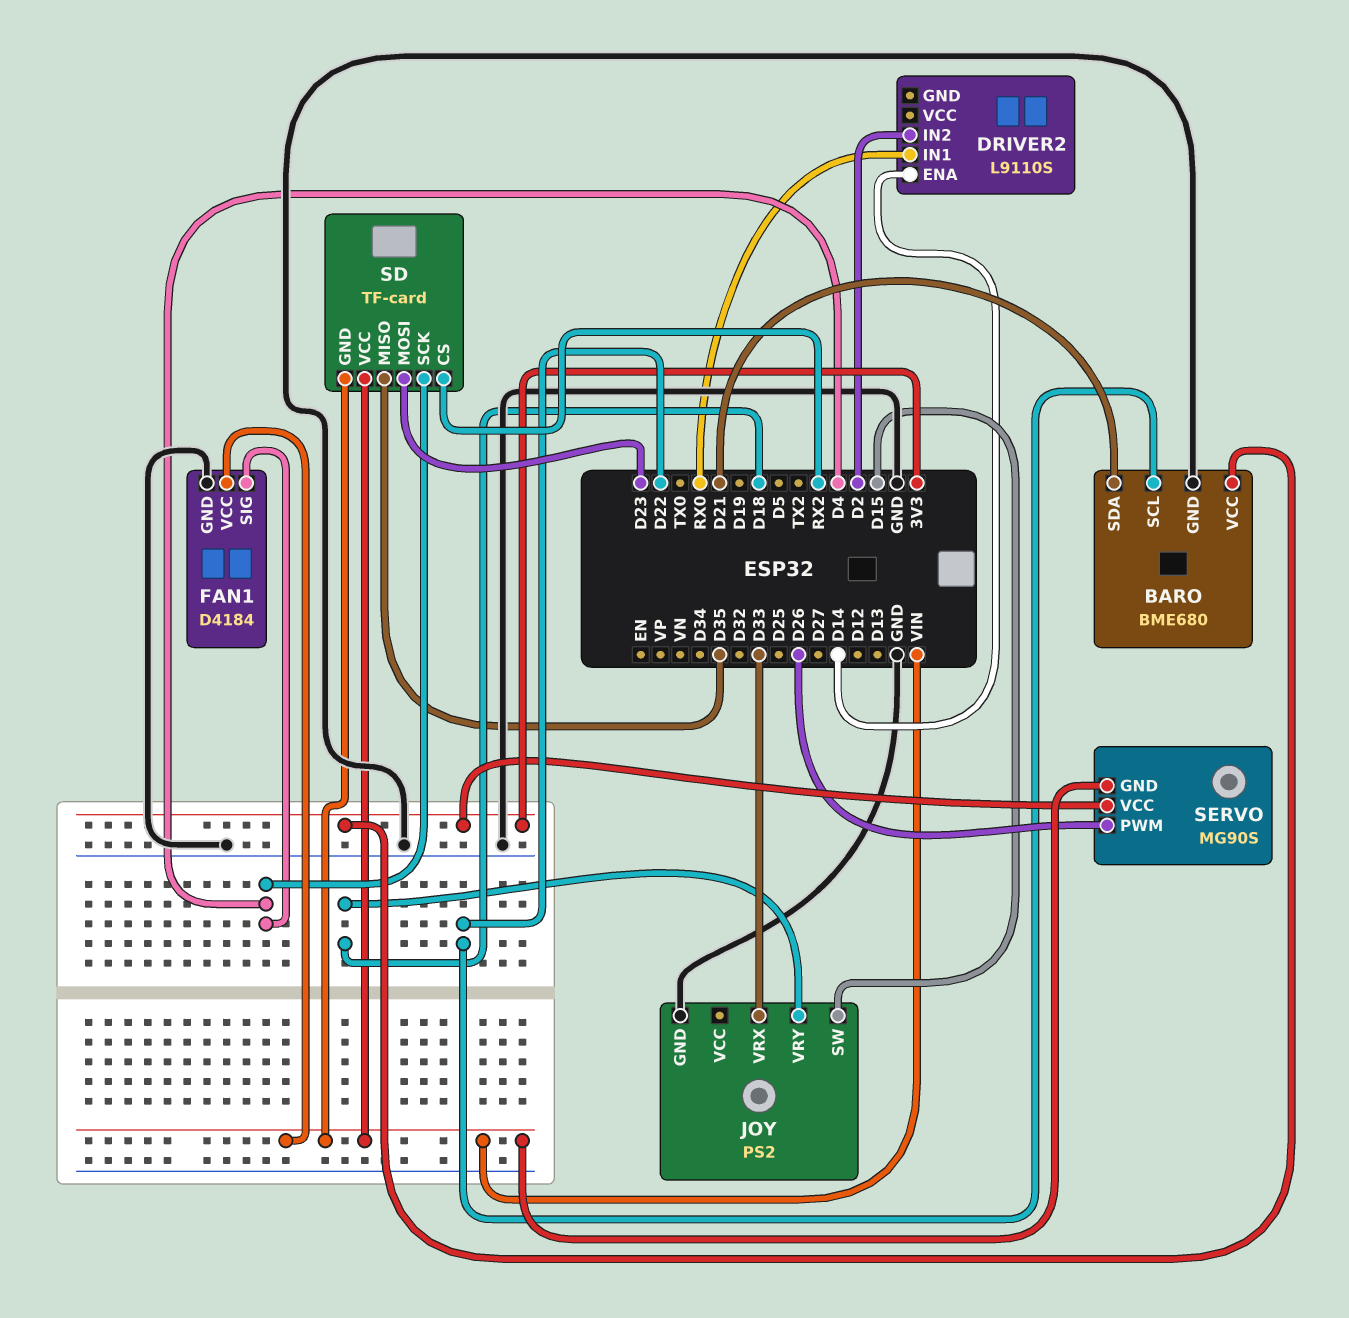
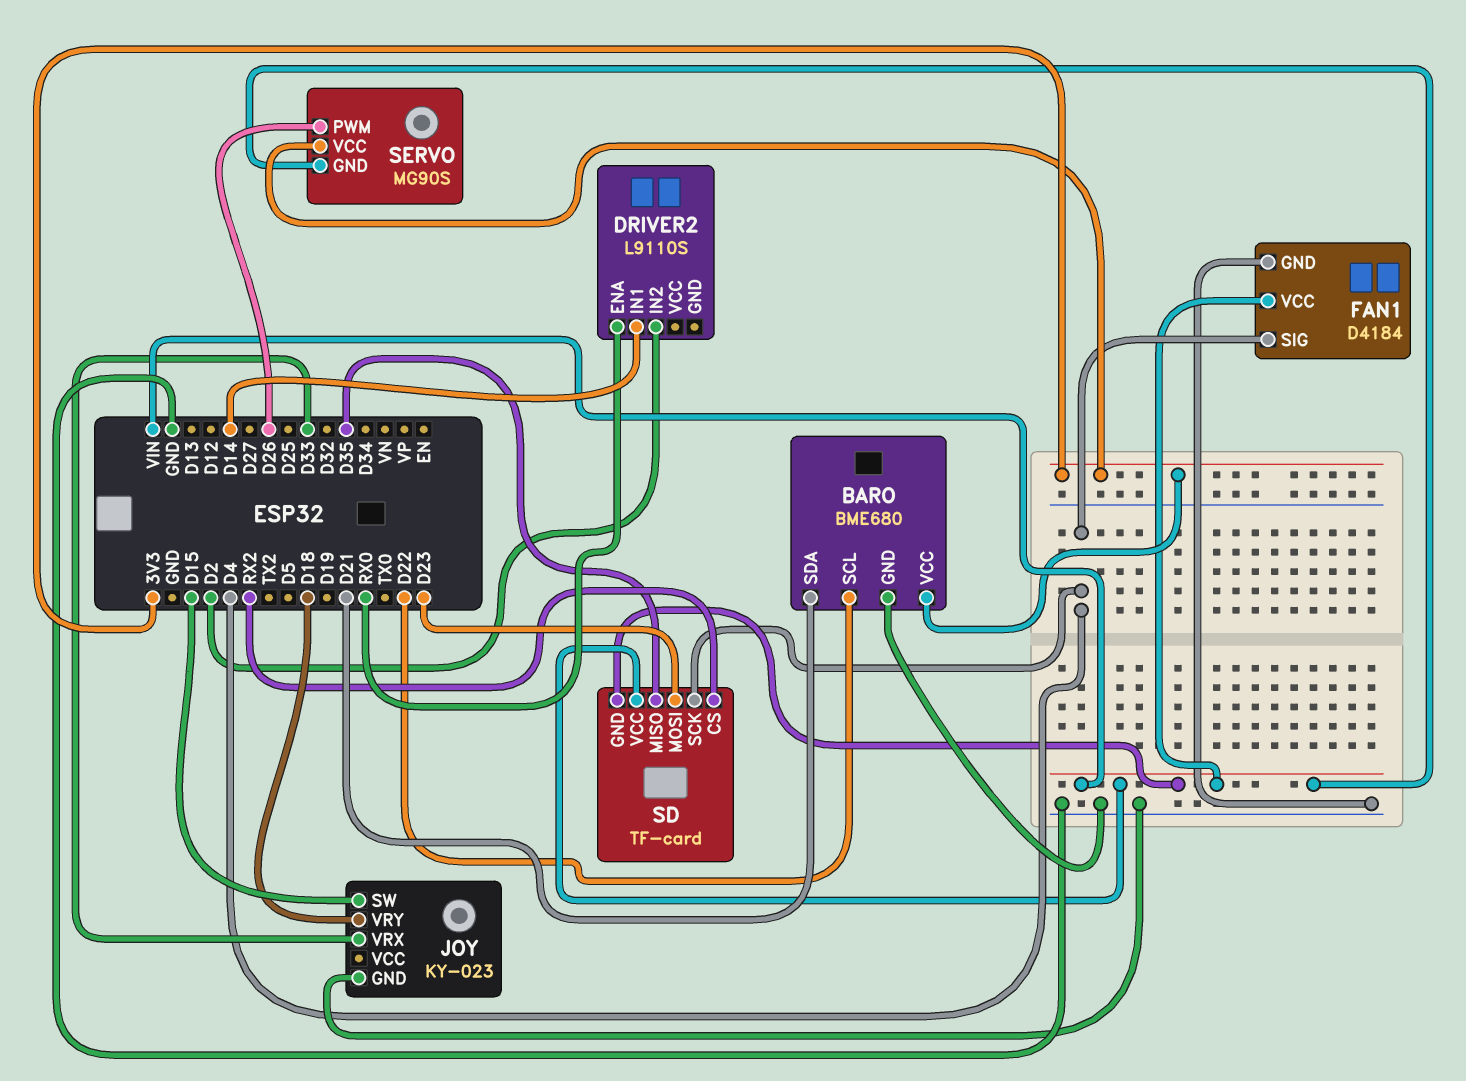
DRIVER2 pin ENA: D14 -> RX0
DRIVER2 pin IN1: RX0 -> D14
JOY: PS2 -> KY-023

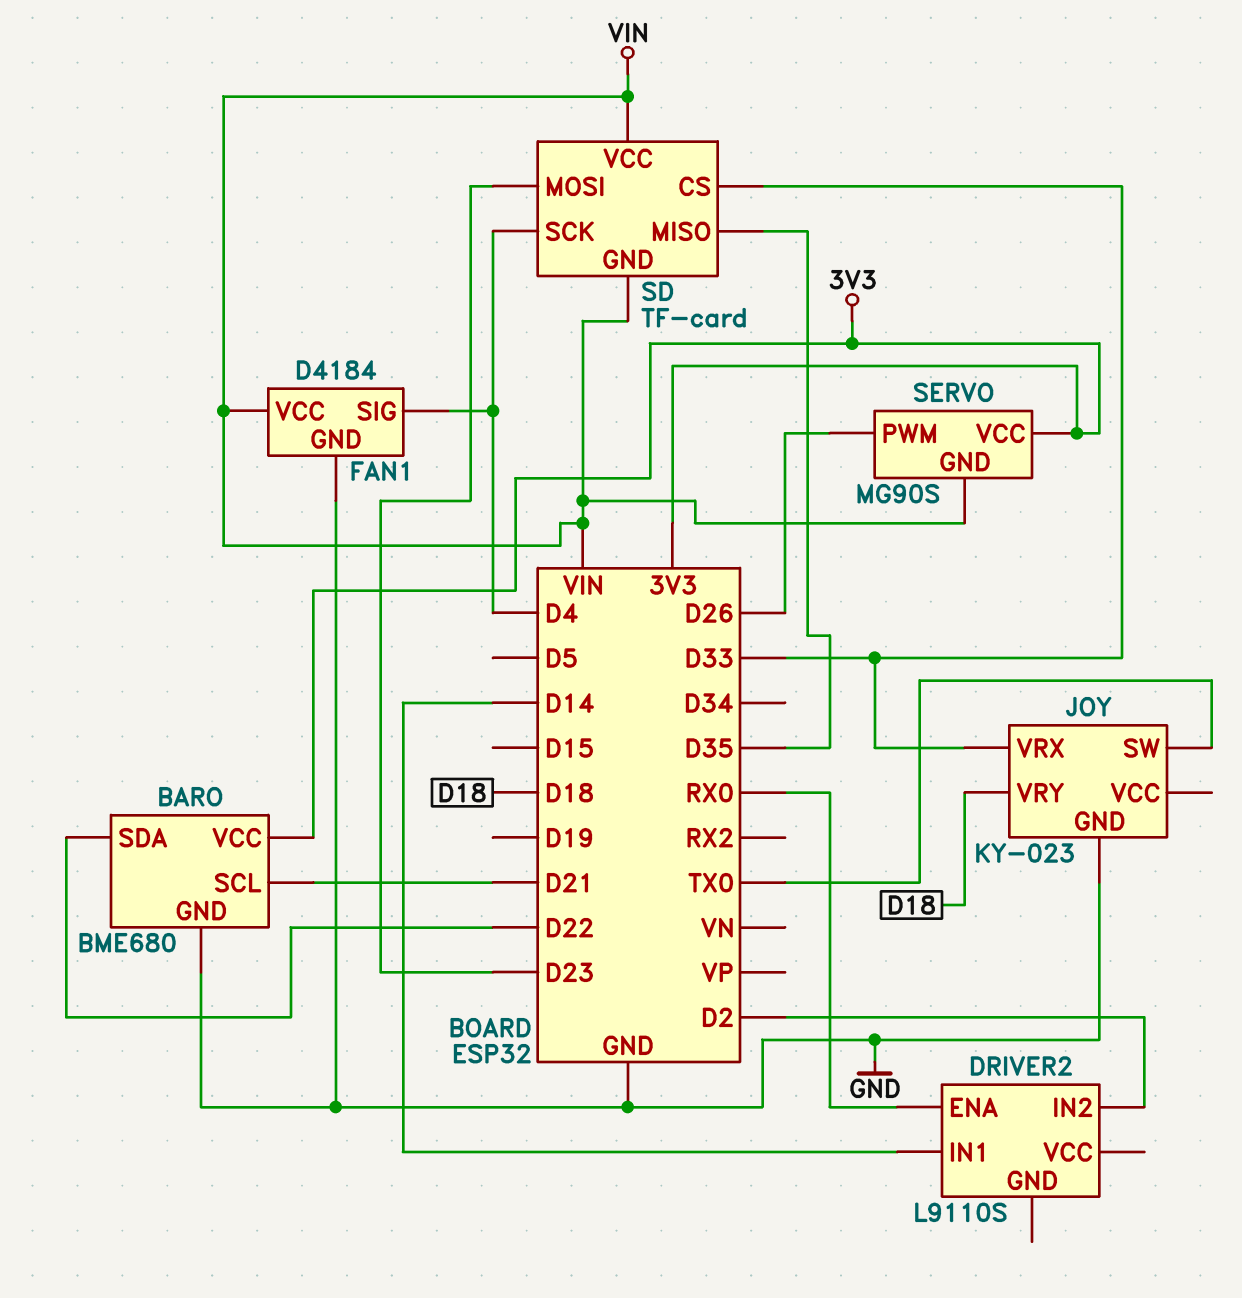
BARO pin SCL: D22 -> D21
BARO pin SDA: D21 -> D22
JOY pin SW: D15 -> TX0
SD pin CS: RX2 -> D33

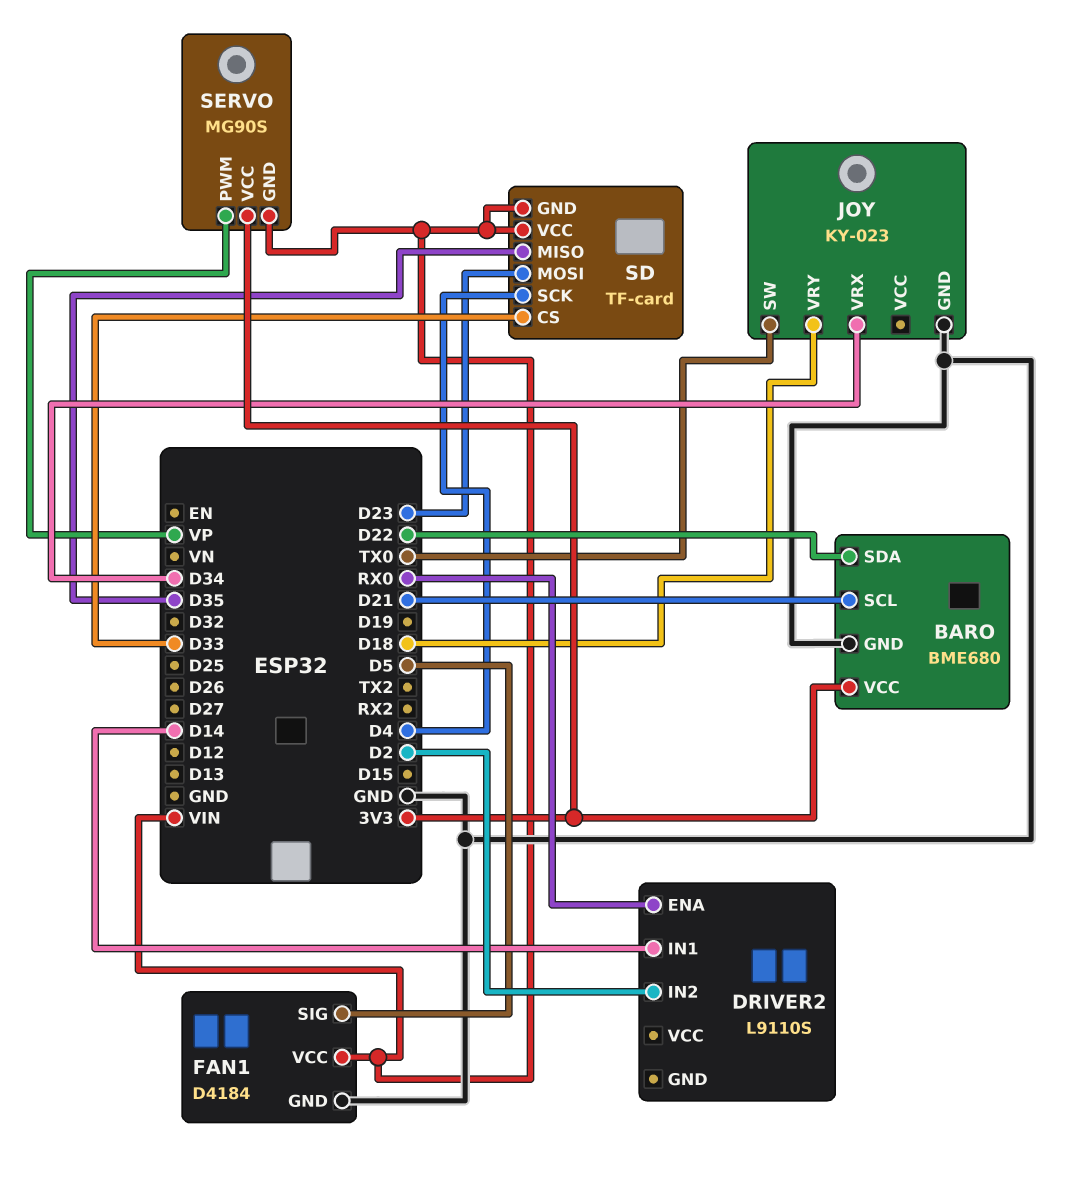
FAN1 pin SIG: D4 -> D5
JOY pin VRX: D33 -> D34
SERVO pin PWM: D26 -> VP

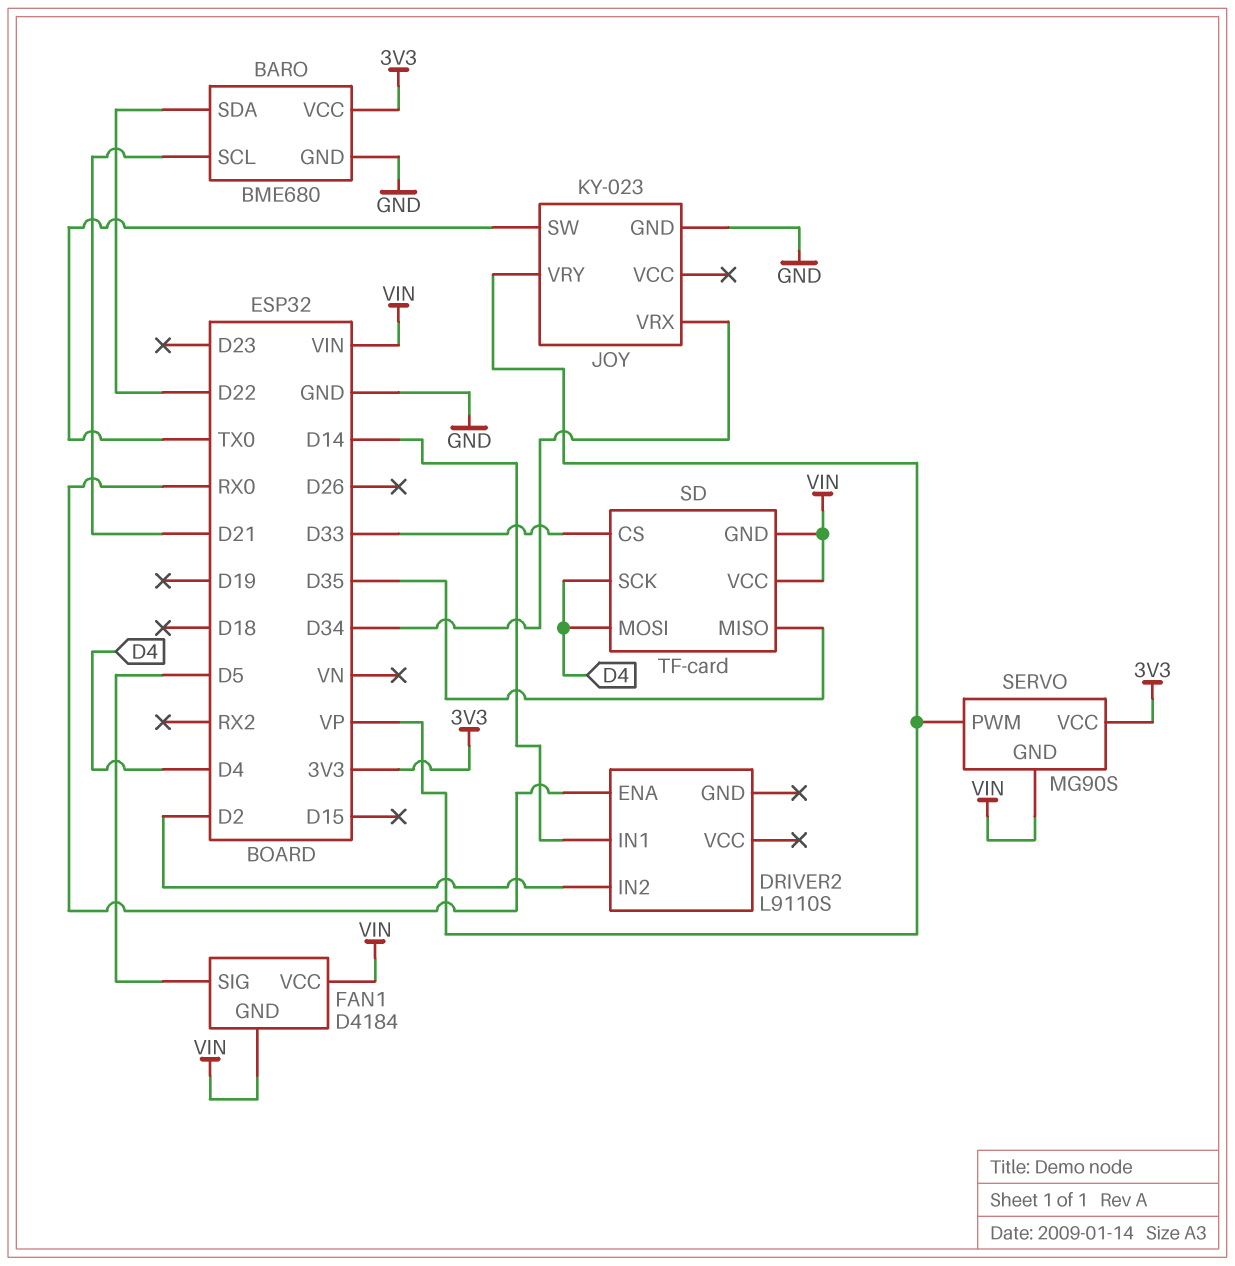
FAN1 pin GND: GND -> VIN
JOY pin VRY: D18 -> VP
SD pin MOSI: D23 -> D4

